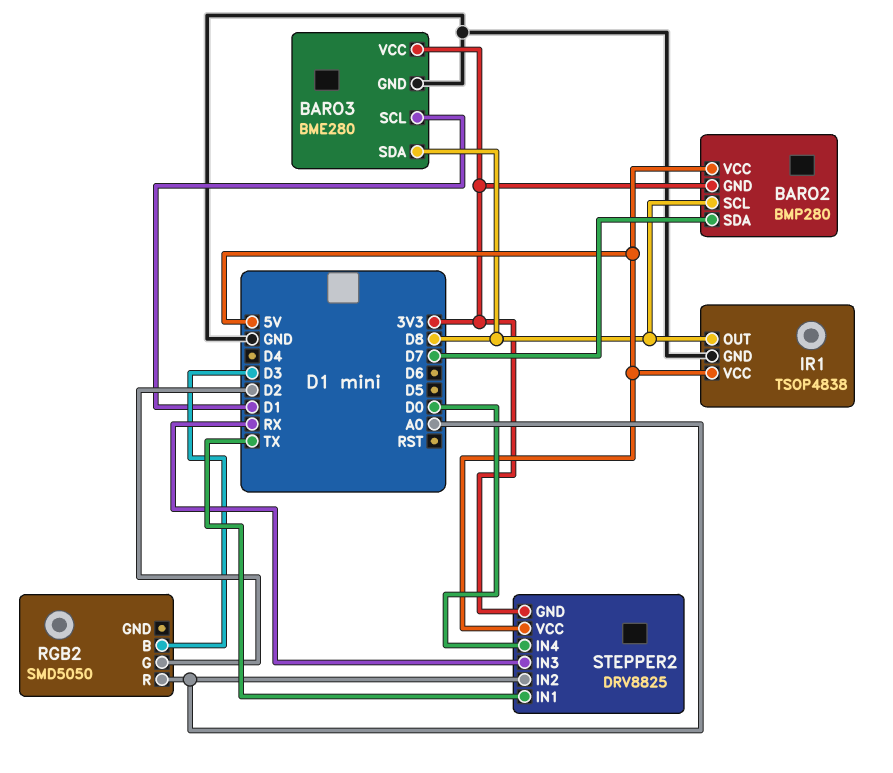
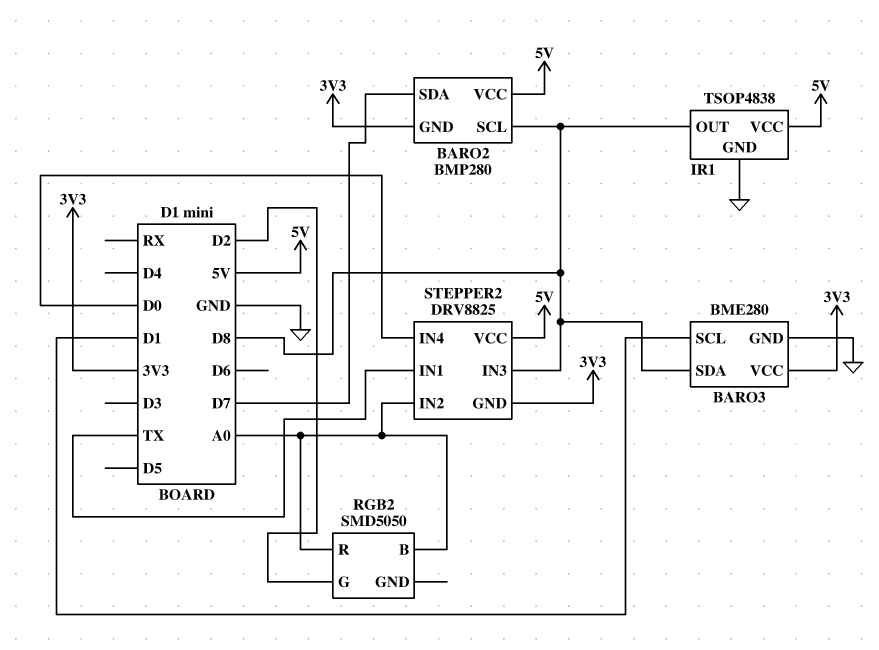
RGB2 pin B: D3 -> A0
STEPPER2 pin IN3: RX -> D8

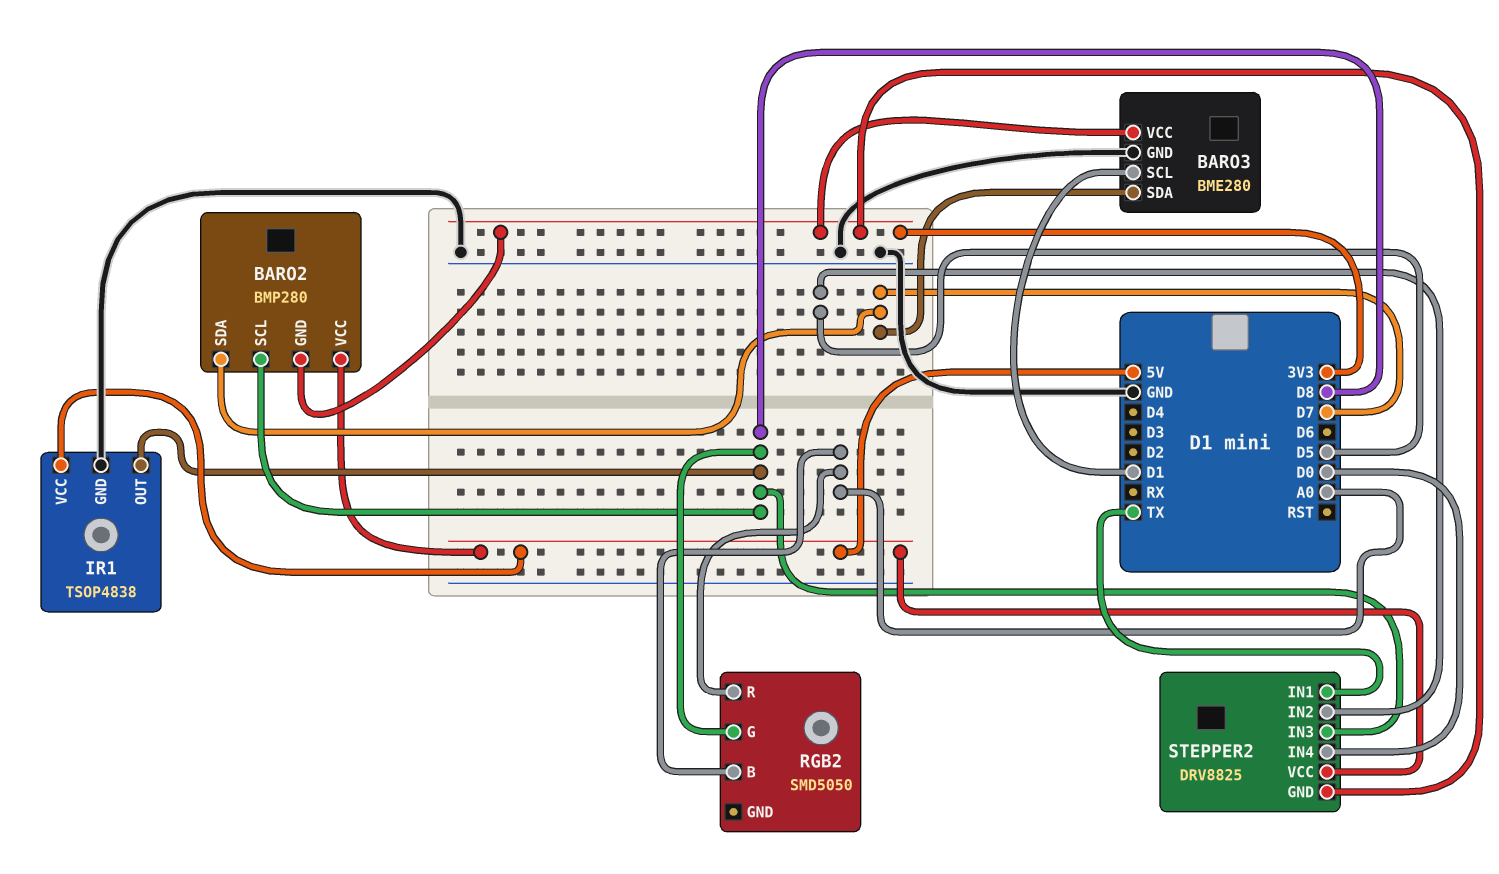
BARO3 pin SDA: D8 -> D7
RGB2 pin G: D2 -> D8
STEPPER2 pin IN2: A0 -> D5

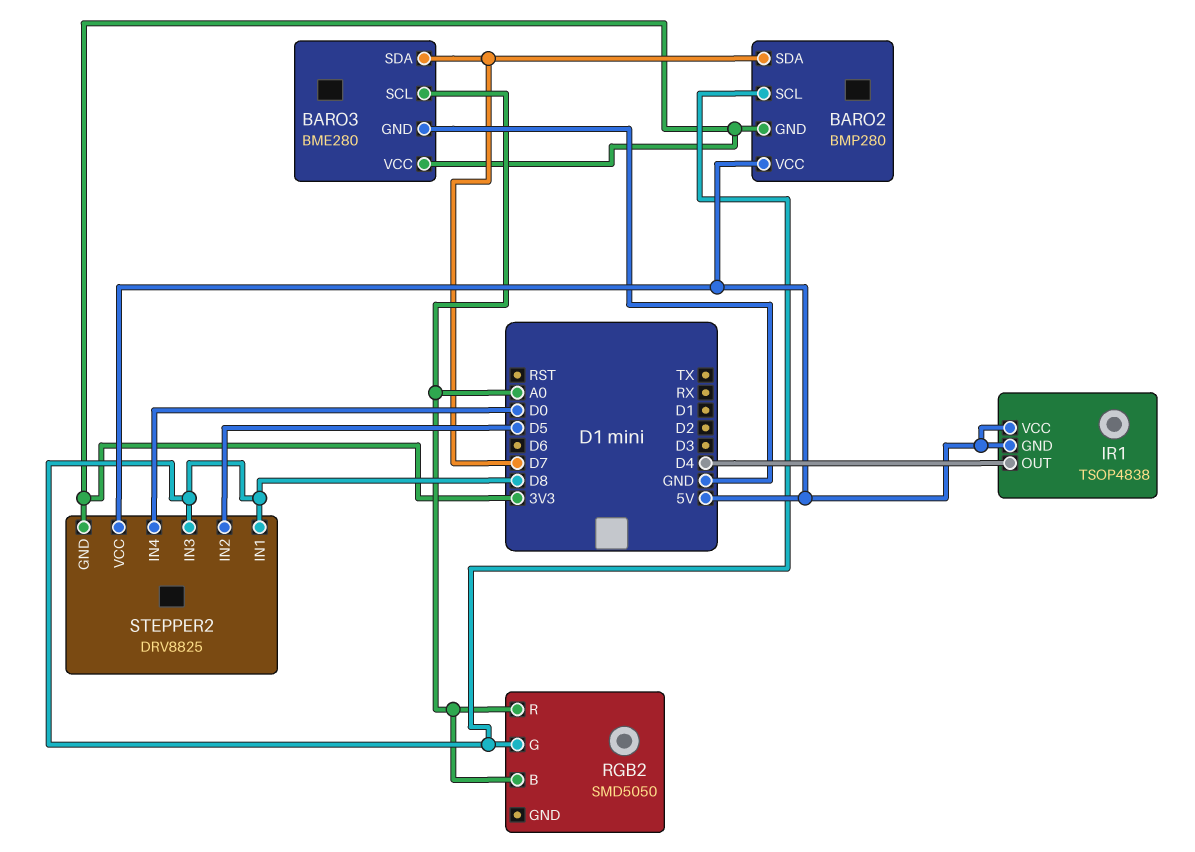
BARO3 pin SCL: D1 -> A0
IR1 pin GND: GND -> 5V
IR1 pin OUT: D8 -> D4
STEPPER2 pin IN1: TX -> D8

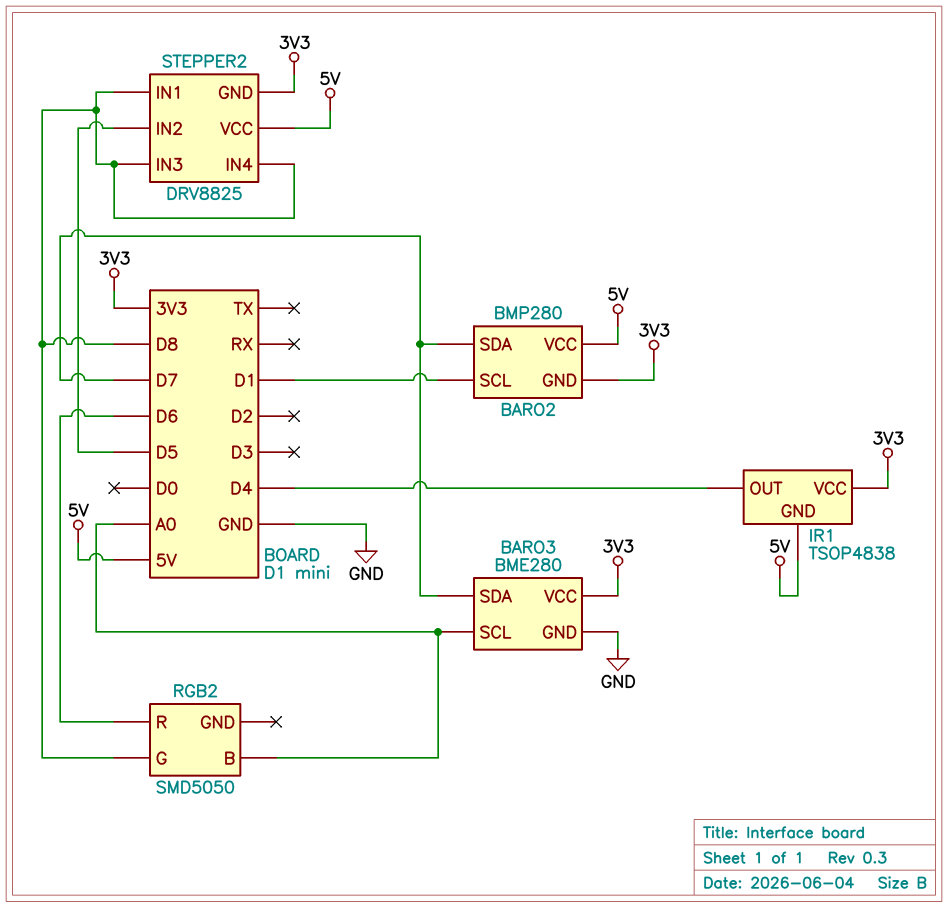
BARO2 pin SCL: D8 -> D1
IR1 pin VCC: 5V -> 3V3
RGB2 pin R: A0 -> D6
STEPPER2 pin IN4: D0 -> D8

